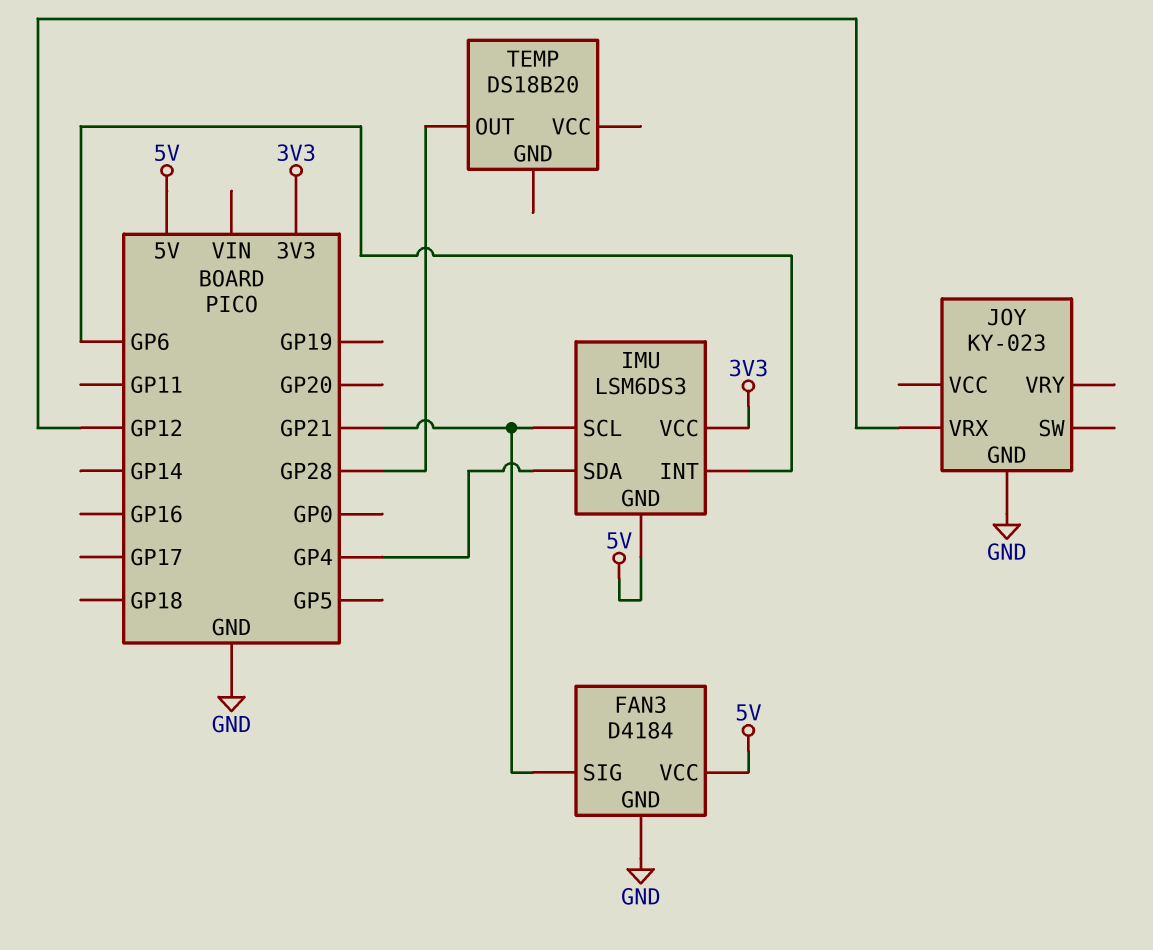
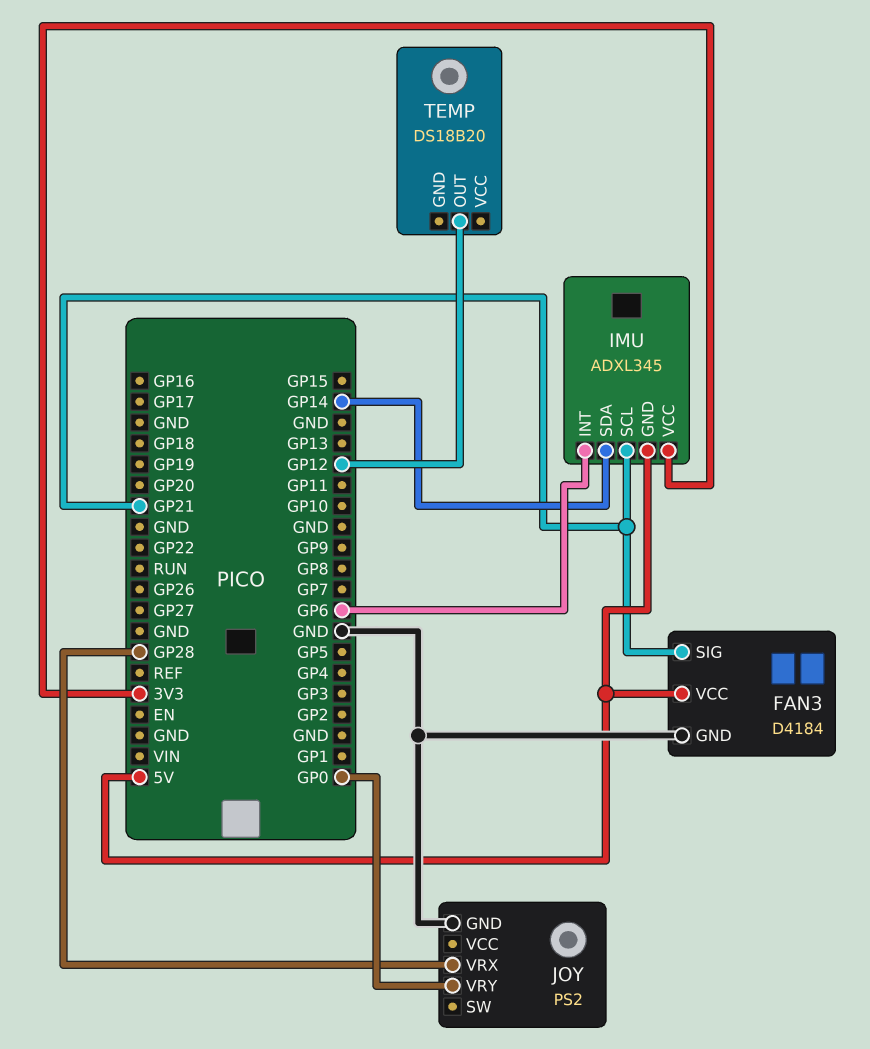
IMU: LSM6DS3 -> ADXL345
IMU pin SDA: GP4 -> GP14
JOY: KY-023 -> PS2
JOY pin VRX: GP12 -> GP28
JOY pin VRY: none -> GP0
TEMP pin OUT: GP28 -> GP12

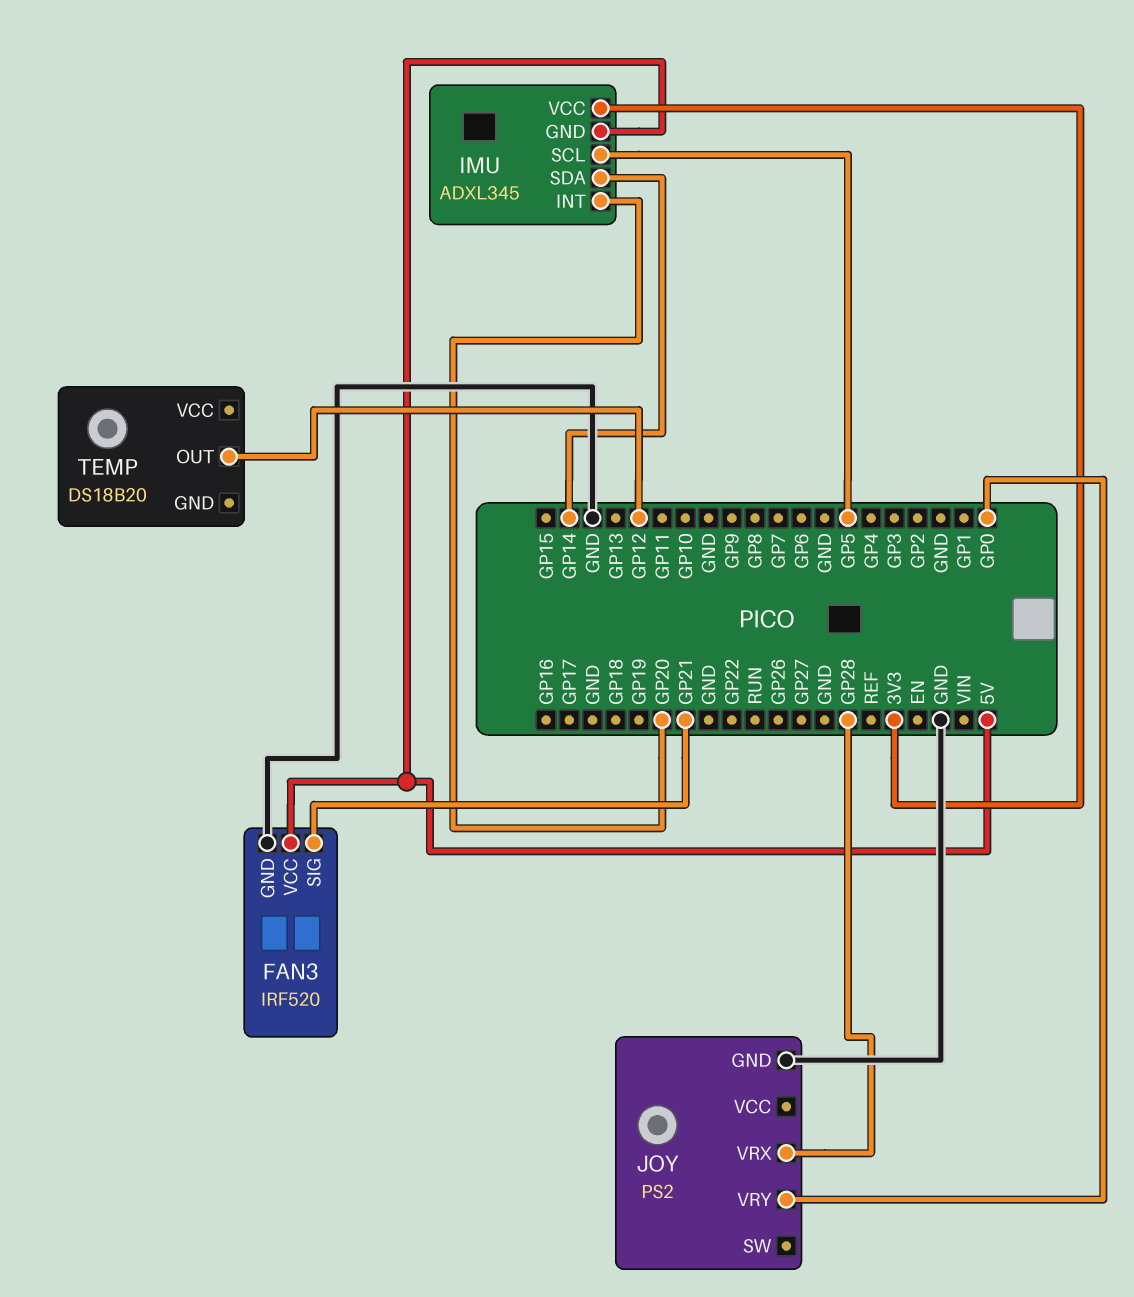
FAN3: D4184 -> IRF520
IMU pin INT: GP6 -> GP20
IMU pin SCL: GP21 -> GP5

